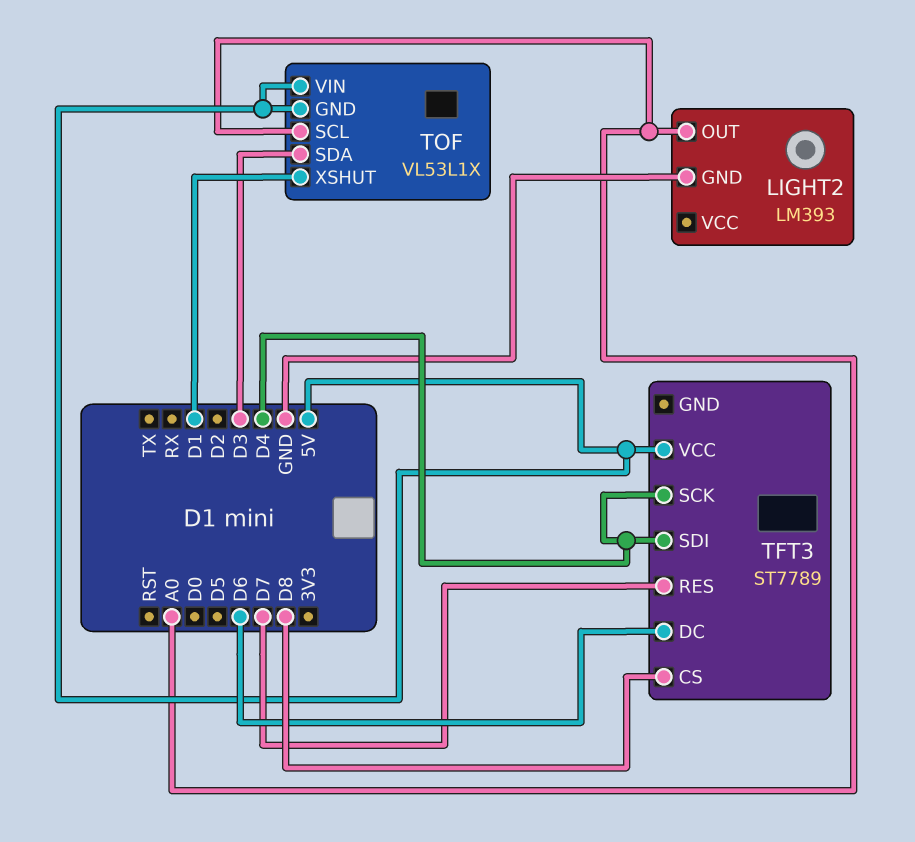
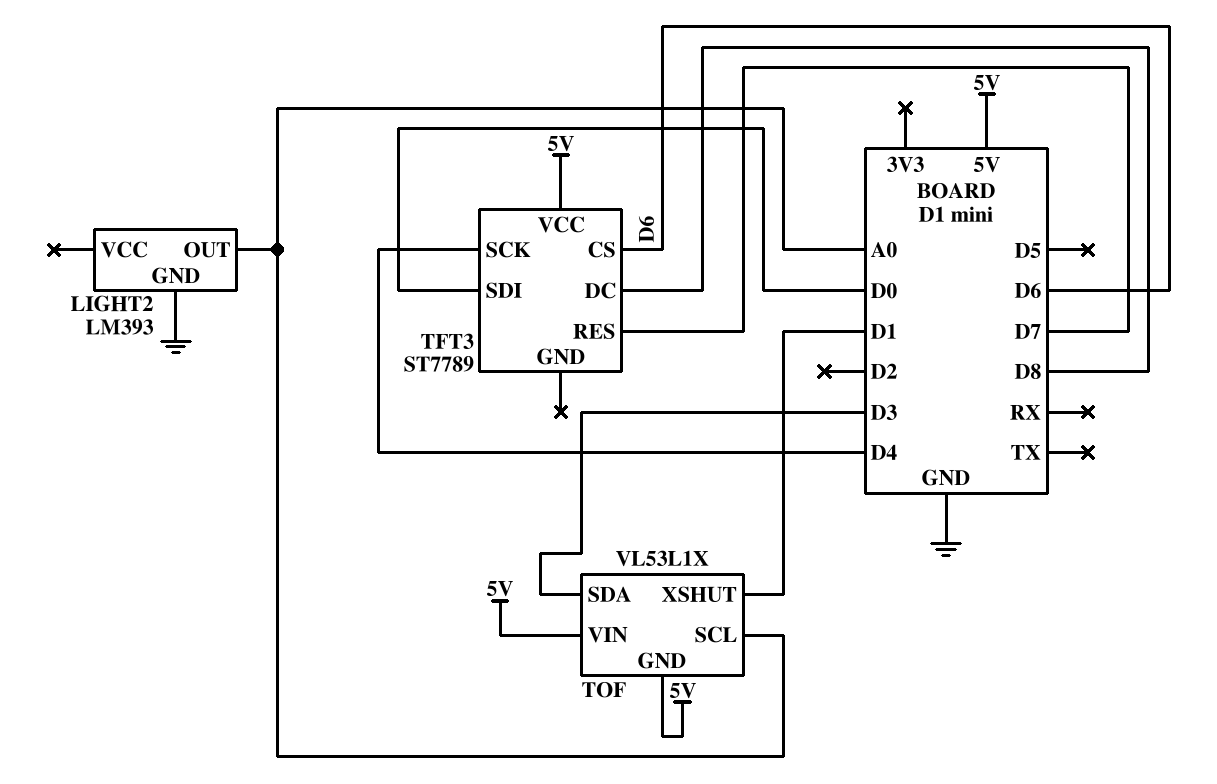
TFT3 pin CS: D8 -> D6
TFT3 pin DC: D6 -> D8
TFT3 pin SDI: D4 -> D0

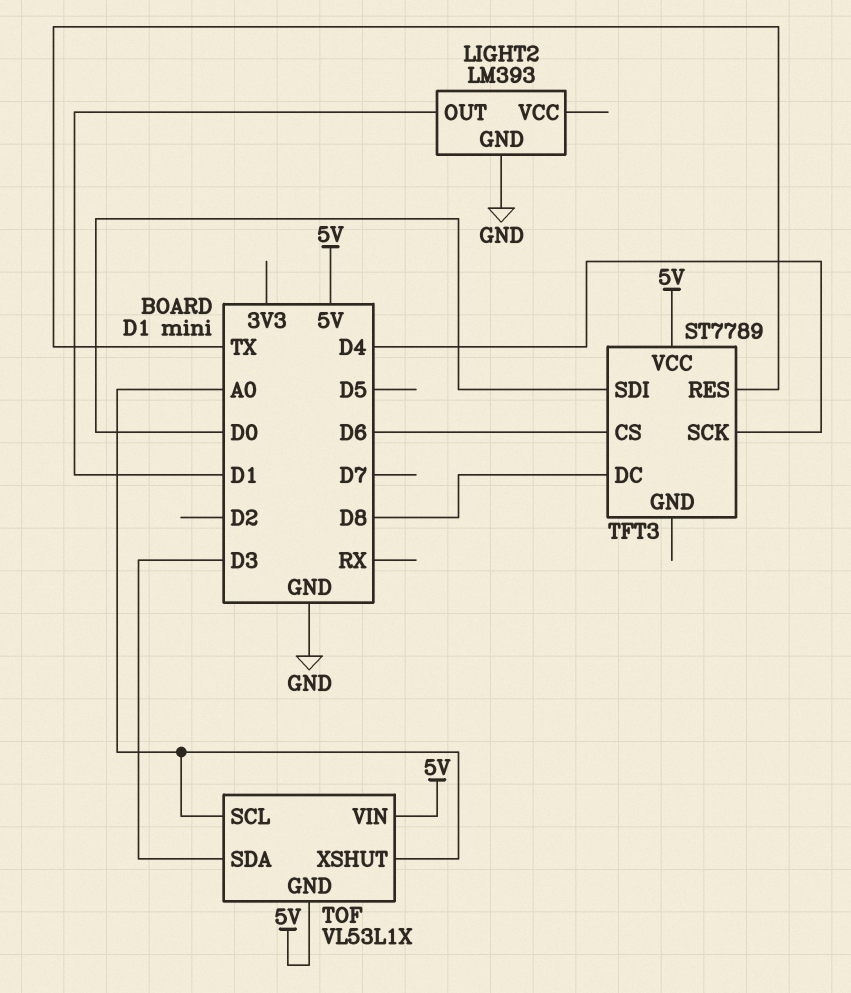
LIGHT2 pin OUT: A0 -> D1
TFT3 pin RES: D7 -> TX
TOF pin XSHUT: D1 -> A0

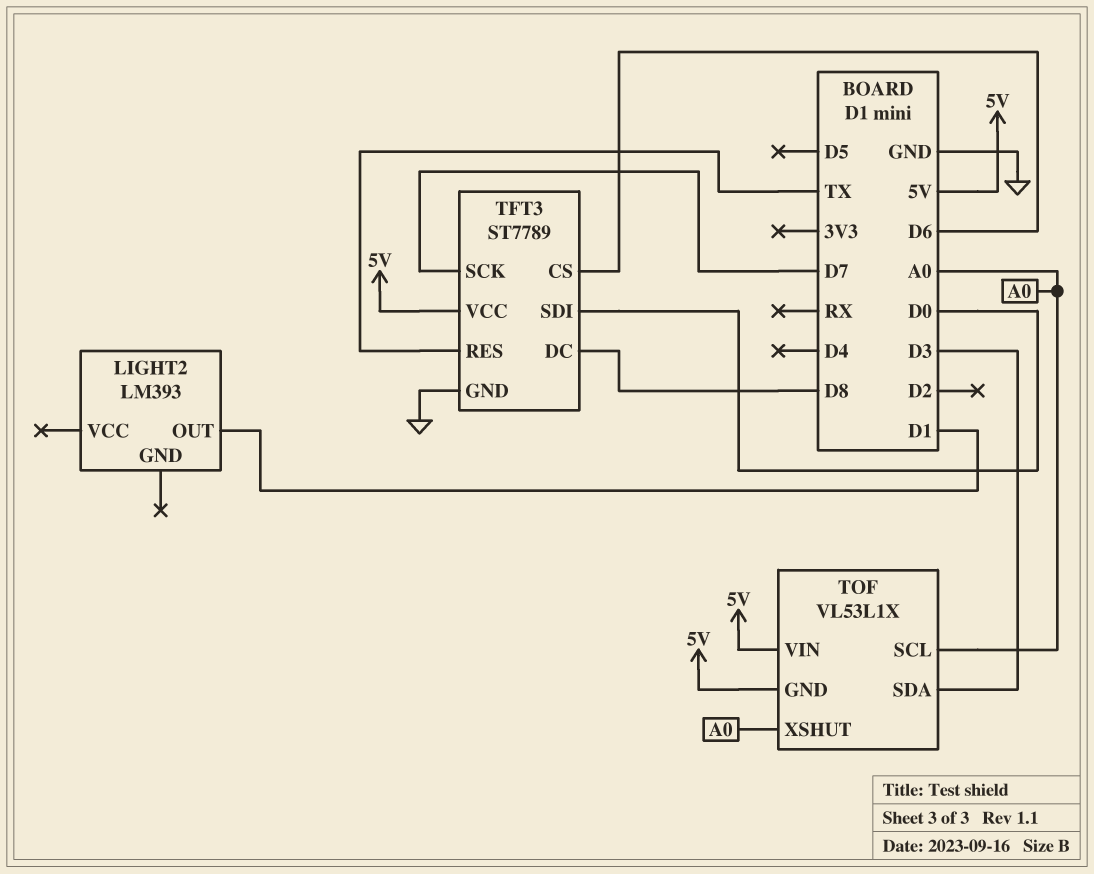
LIGHT2 pin GND: GND -> none
TFT3 pin GND: none -> GND
TFT3 pin SCK: D4 -> D7

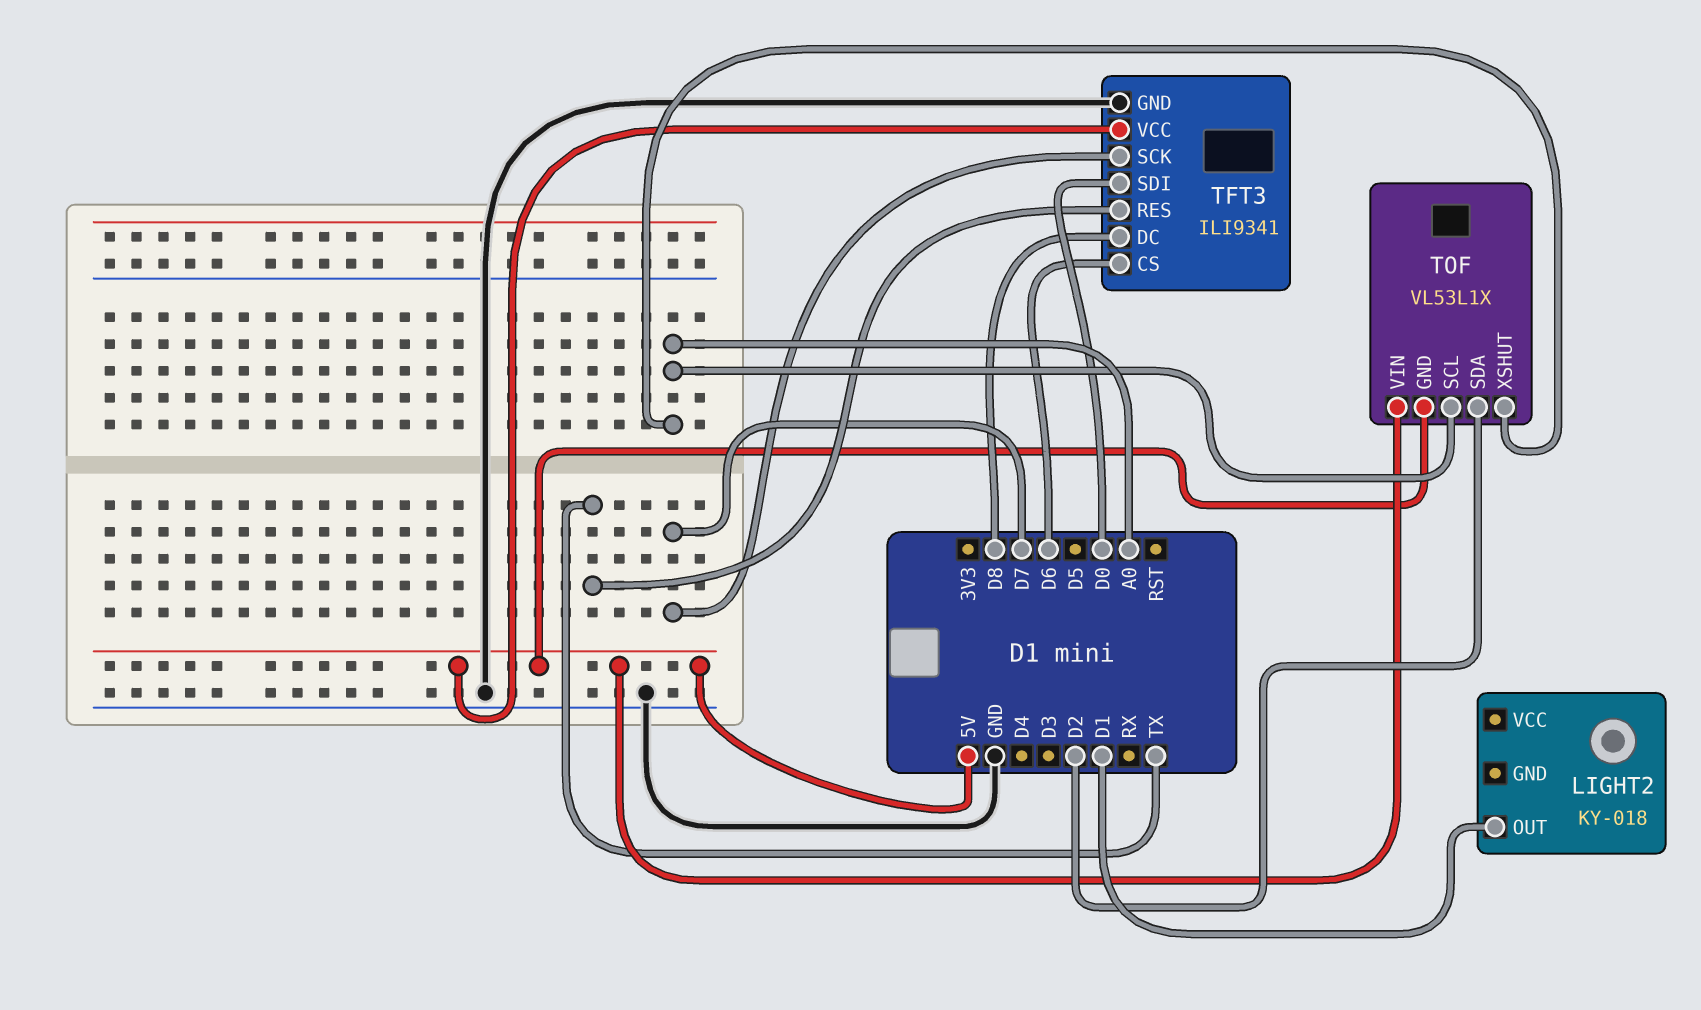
LIGHT2: LM393 -> KY-018
TFT3: ST7789 -> ILI9341
TOF pin SDA: D3 -> D2

